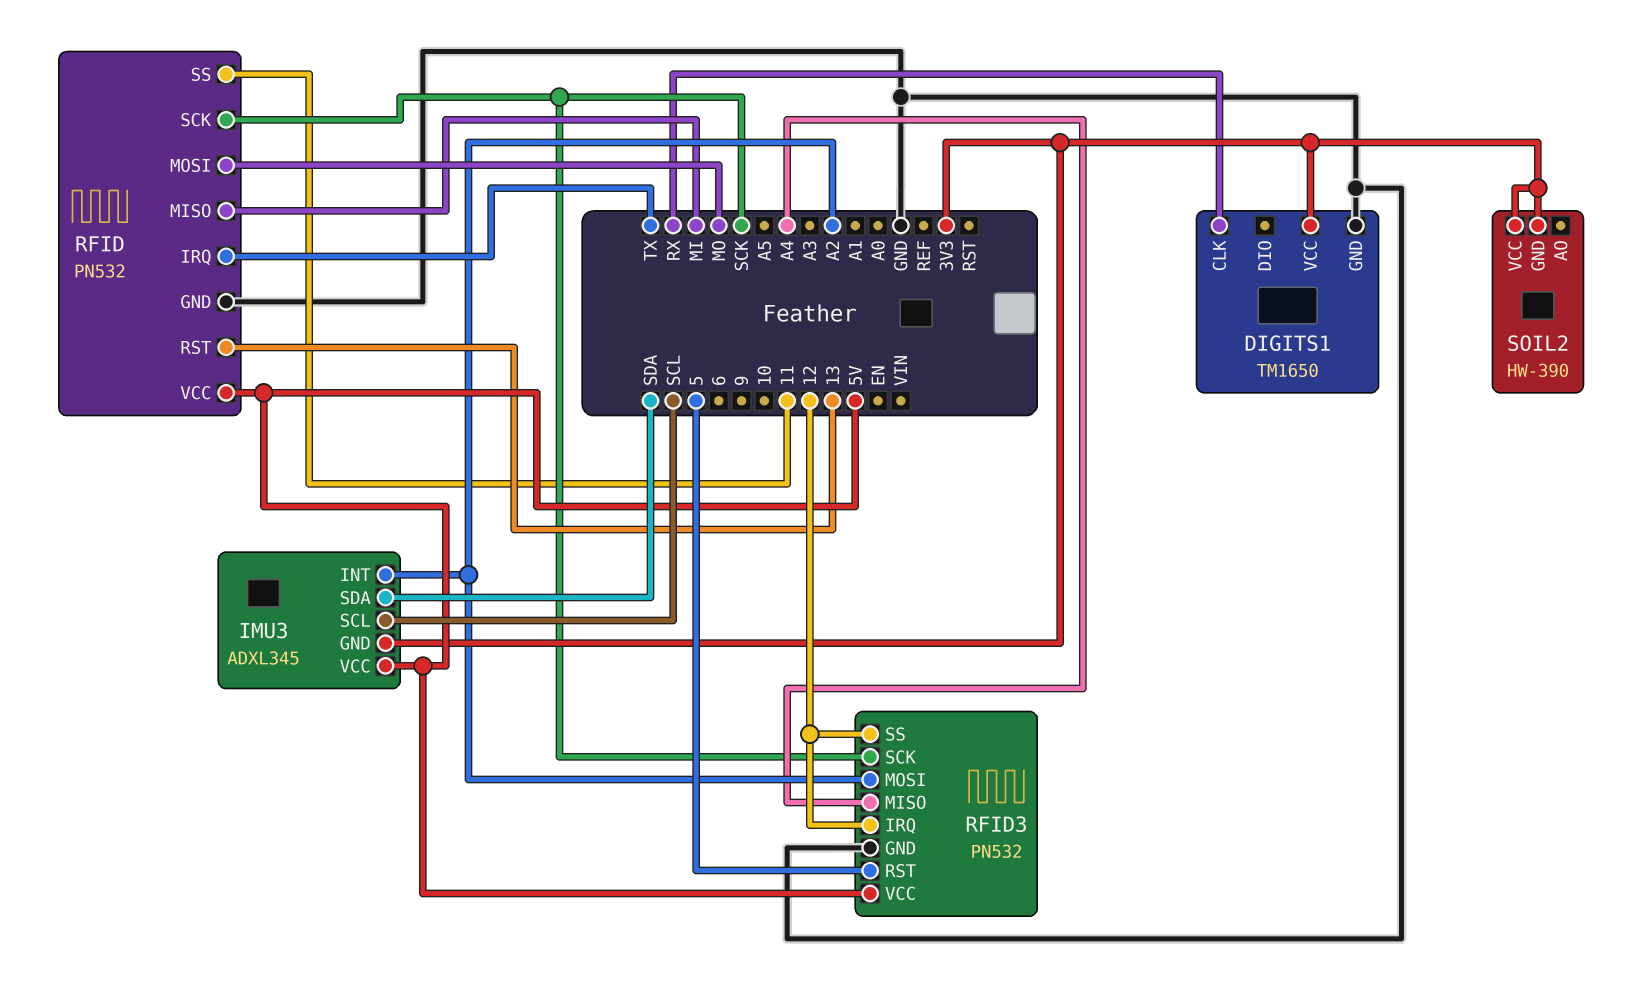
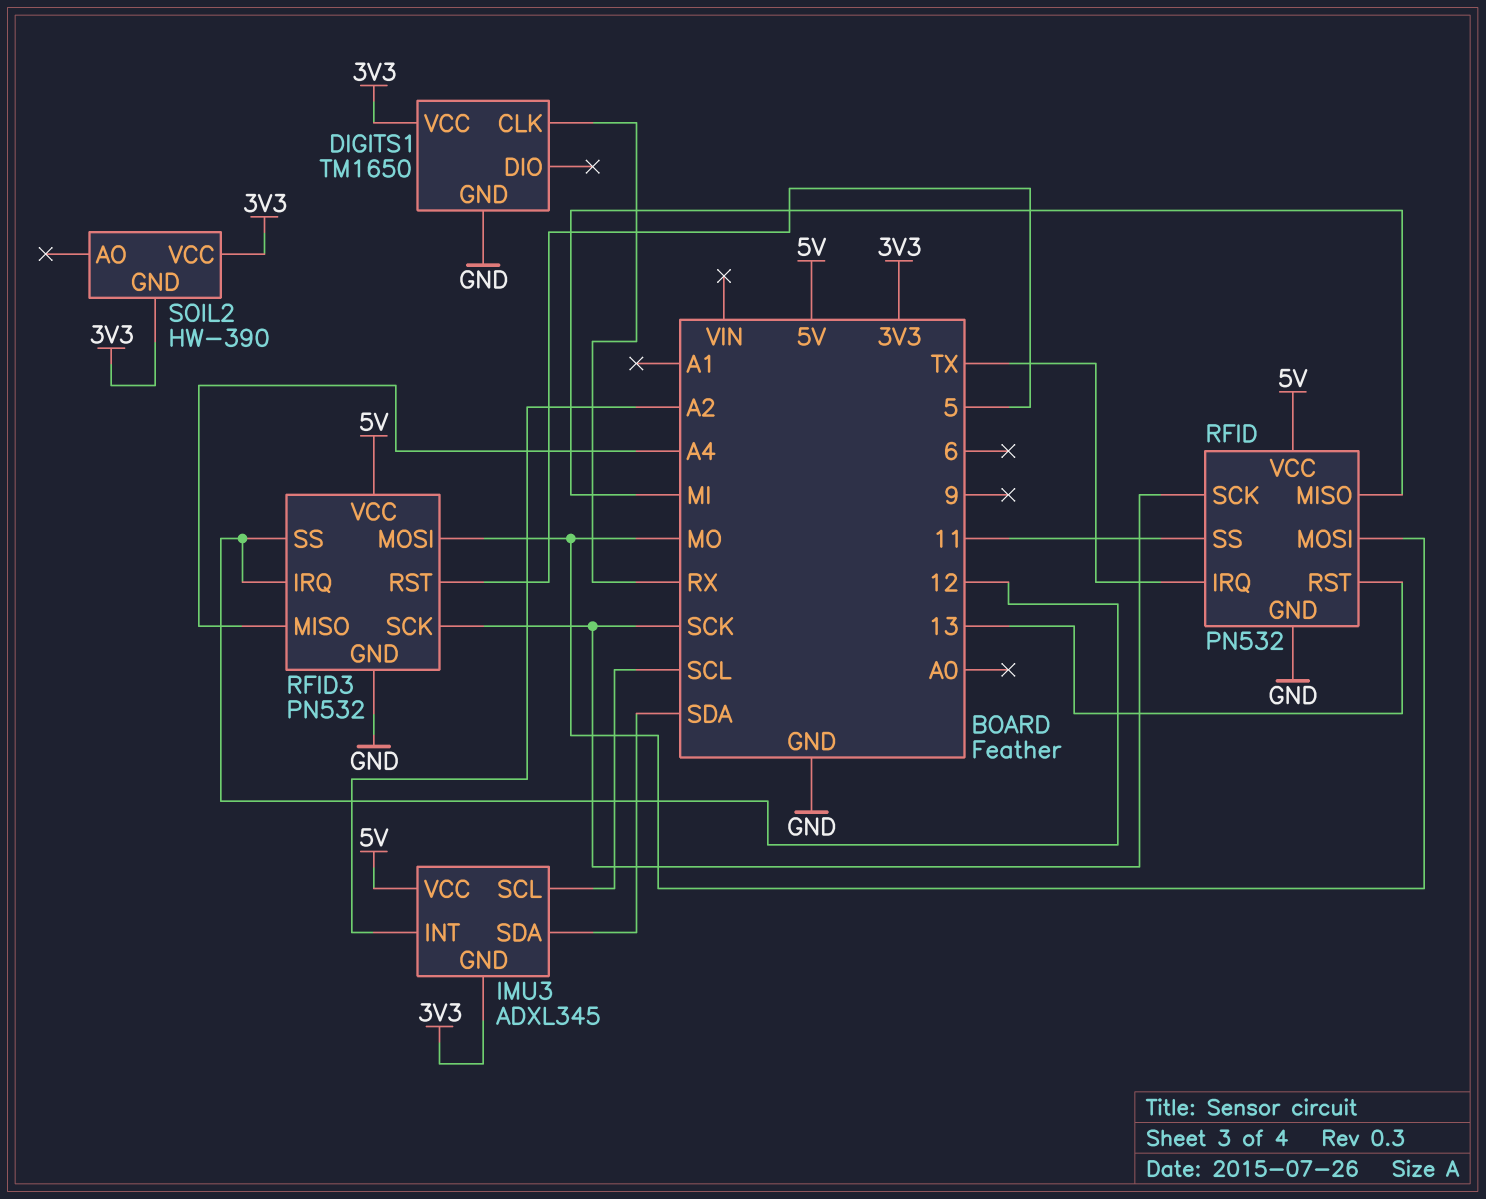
RFID3 pin MOSI: A2 -> MO

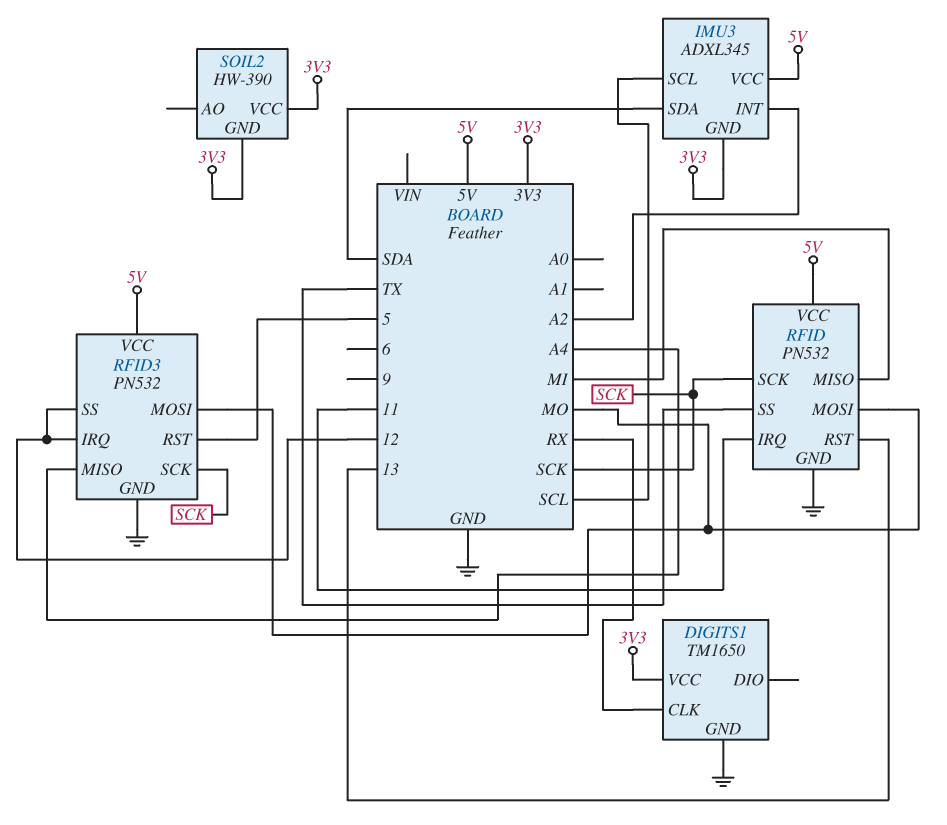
RFID pin IRQ: TX -> 11
RFID pin SS: 11 -> TX

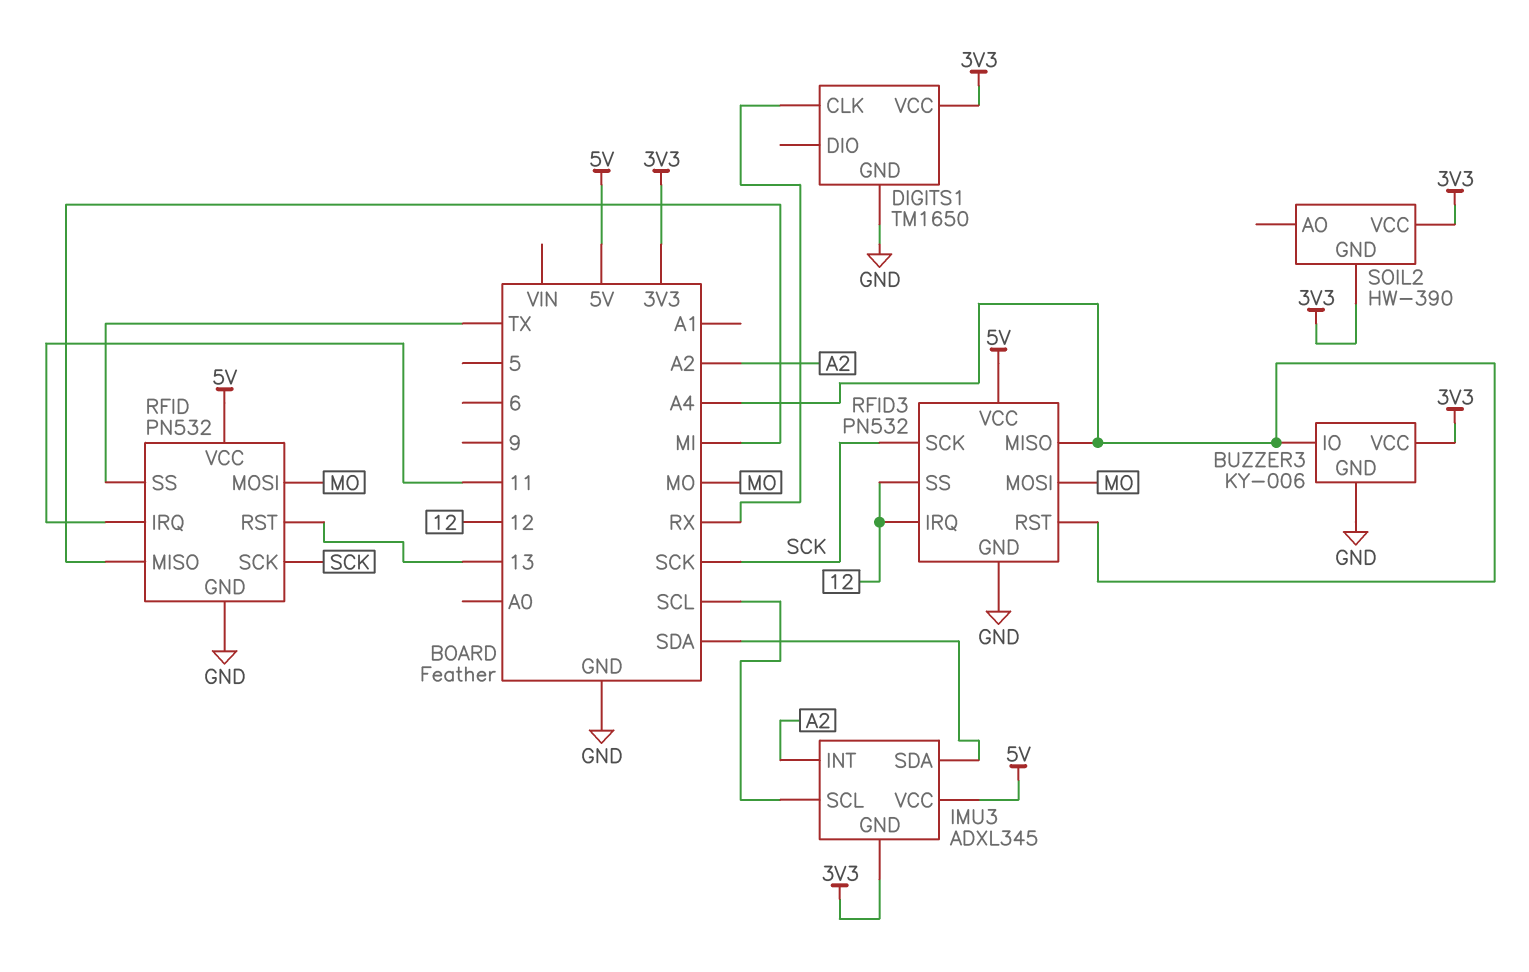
BUZZER3: none -> KY-006
BUZZER3 pin GND: none -> GND
BUZZER3 pin IO: none -> A4
BUZZER3 pin VCC: none -> 3V3
RFID3 pin RST: 5 -> A4

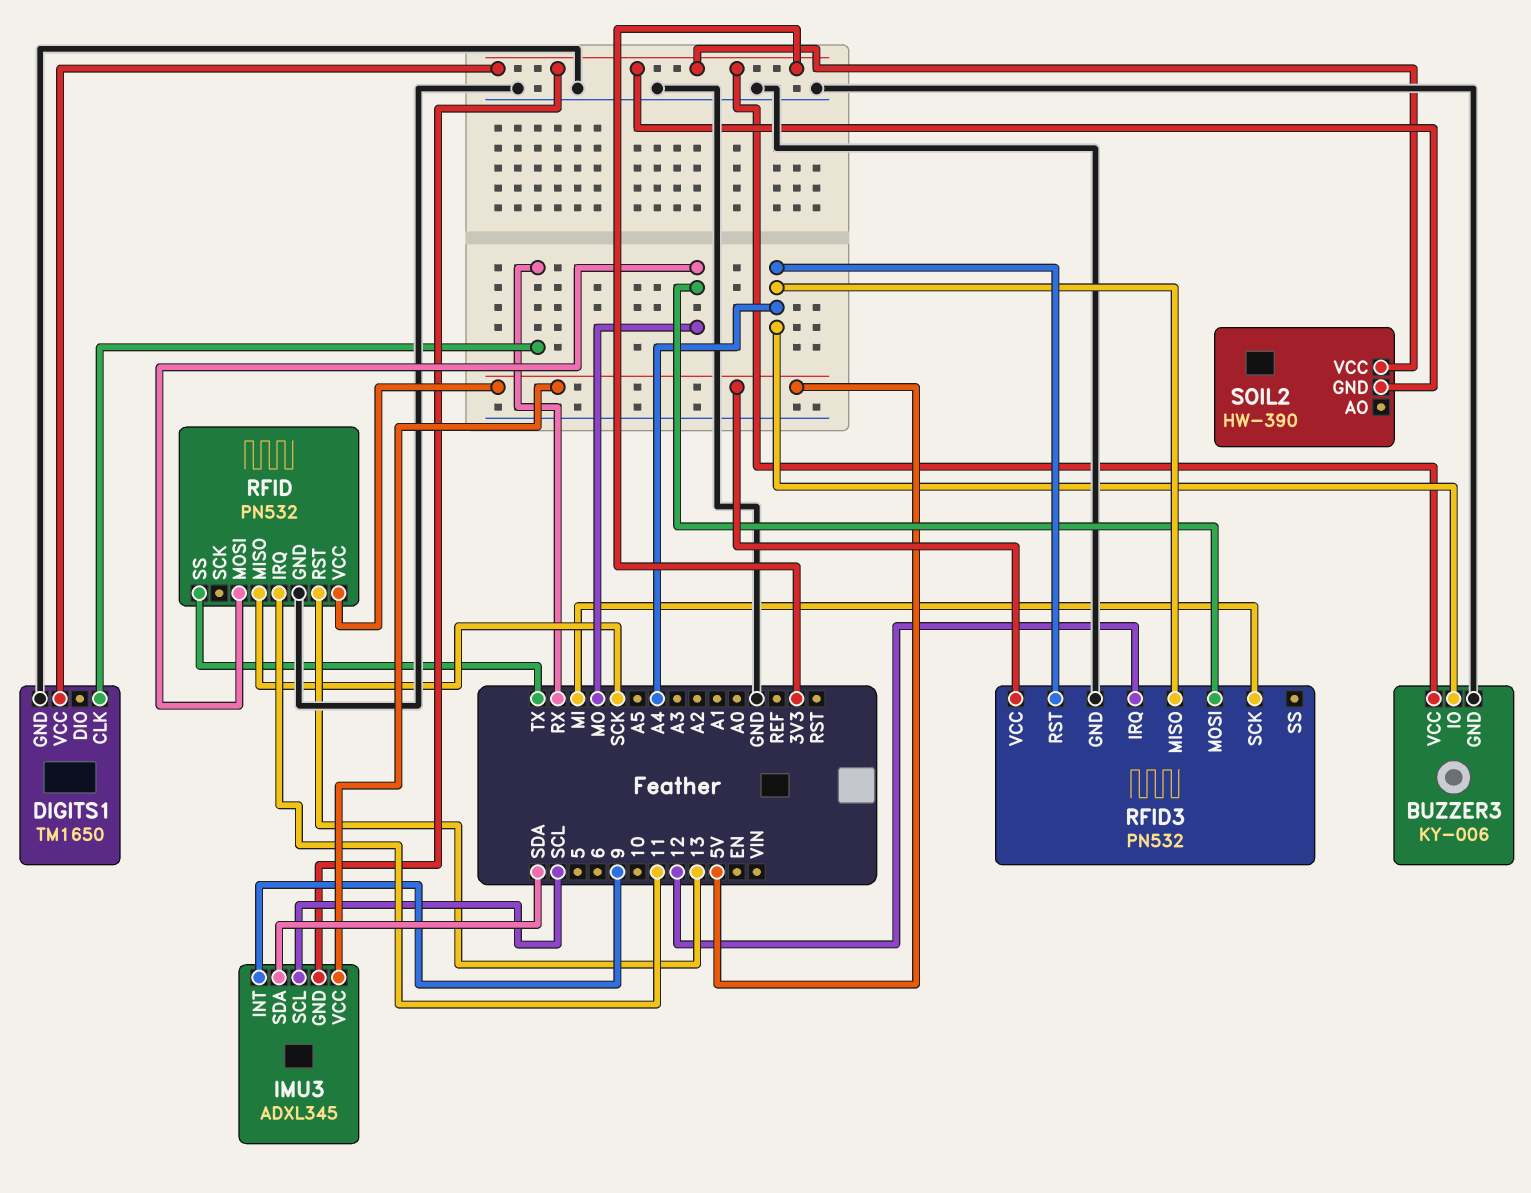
IMU3 pin INT: A2 -> 9
RFID pin MISO: MI -> SCK
RFID pin SCK: SCK -> none
RFID3 pin SCK: SCK -> MI
RFID3 pin SS: 12 -> none

